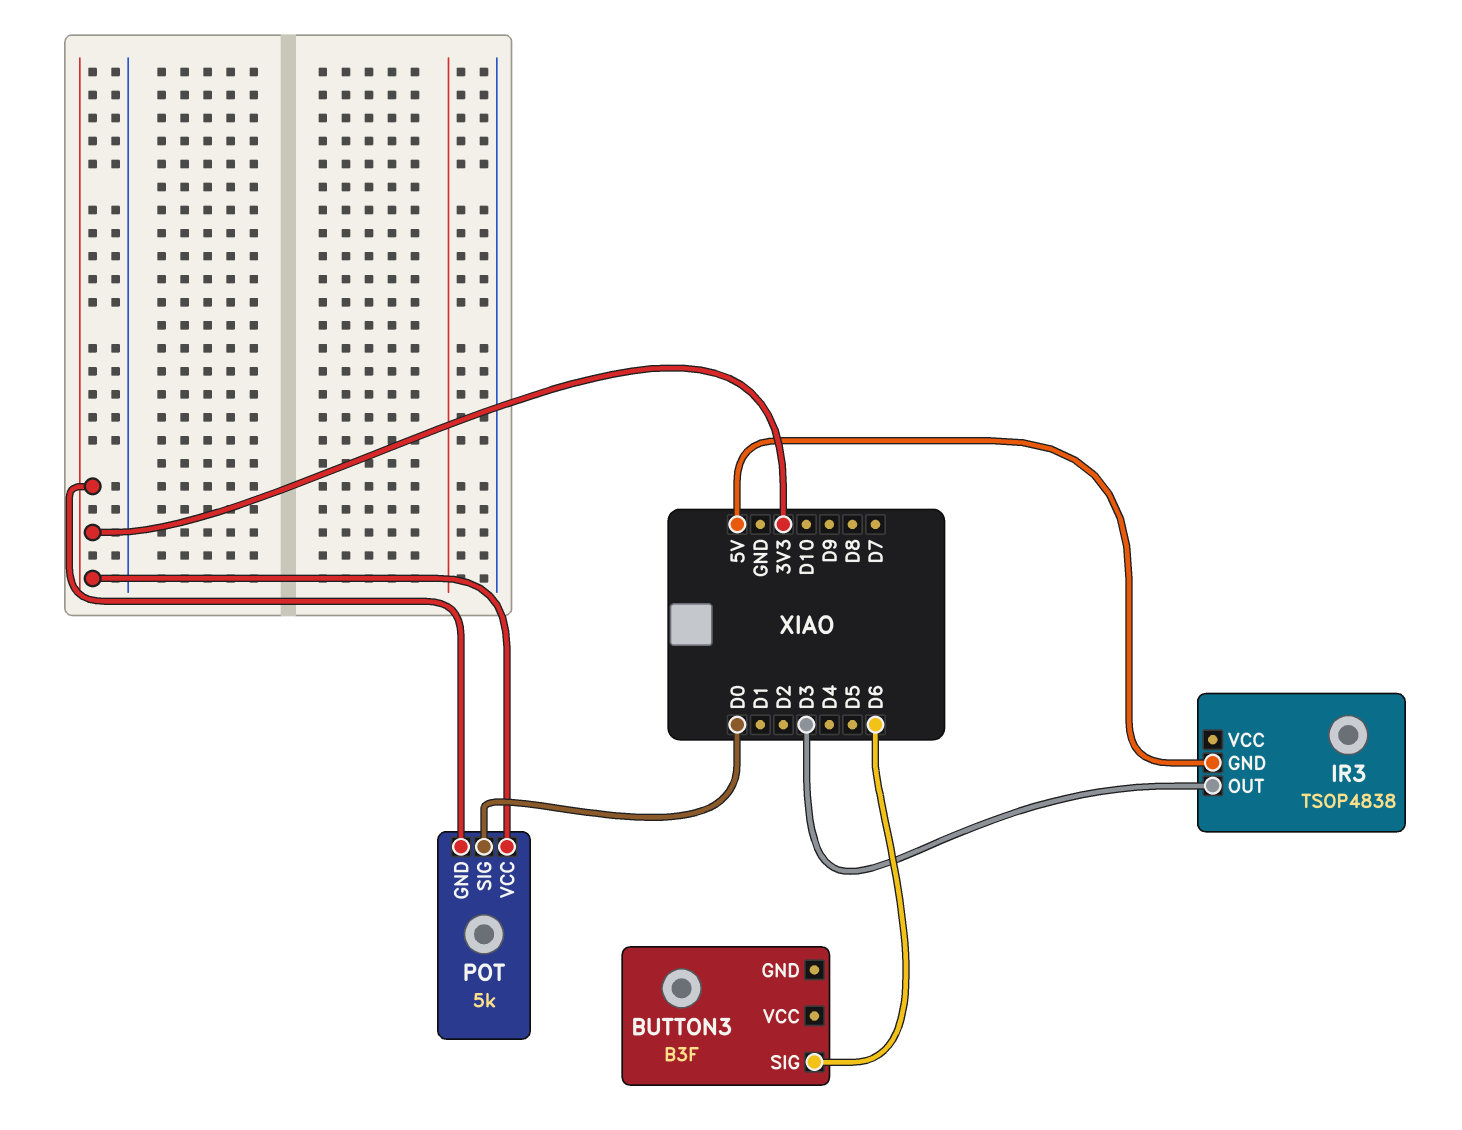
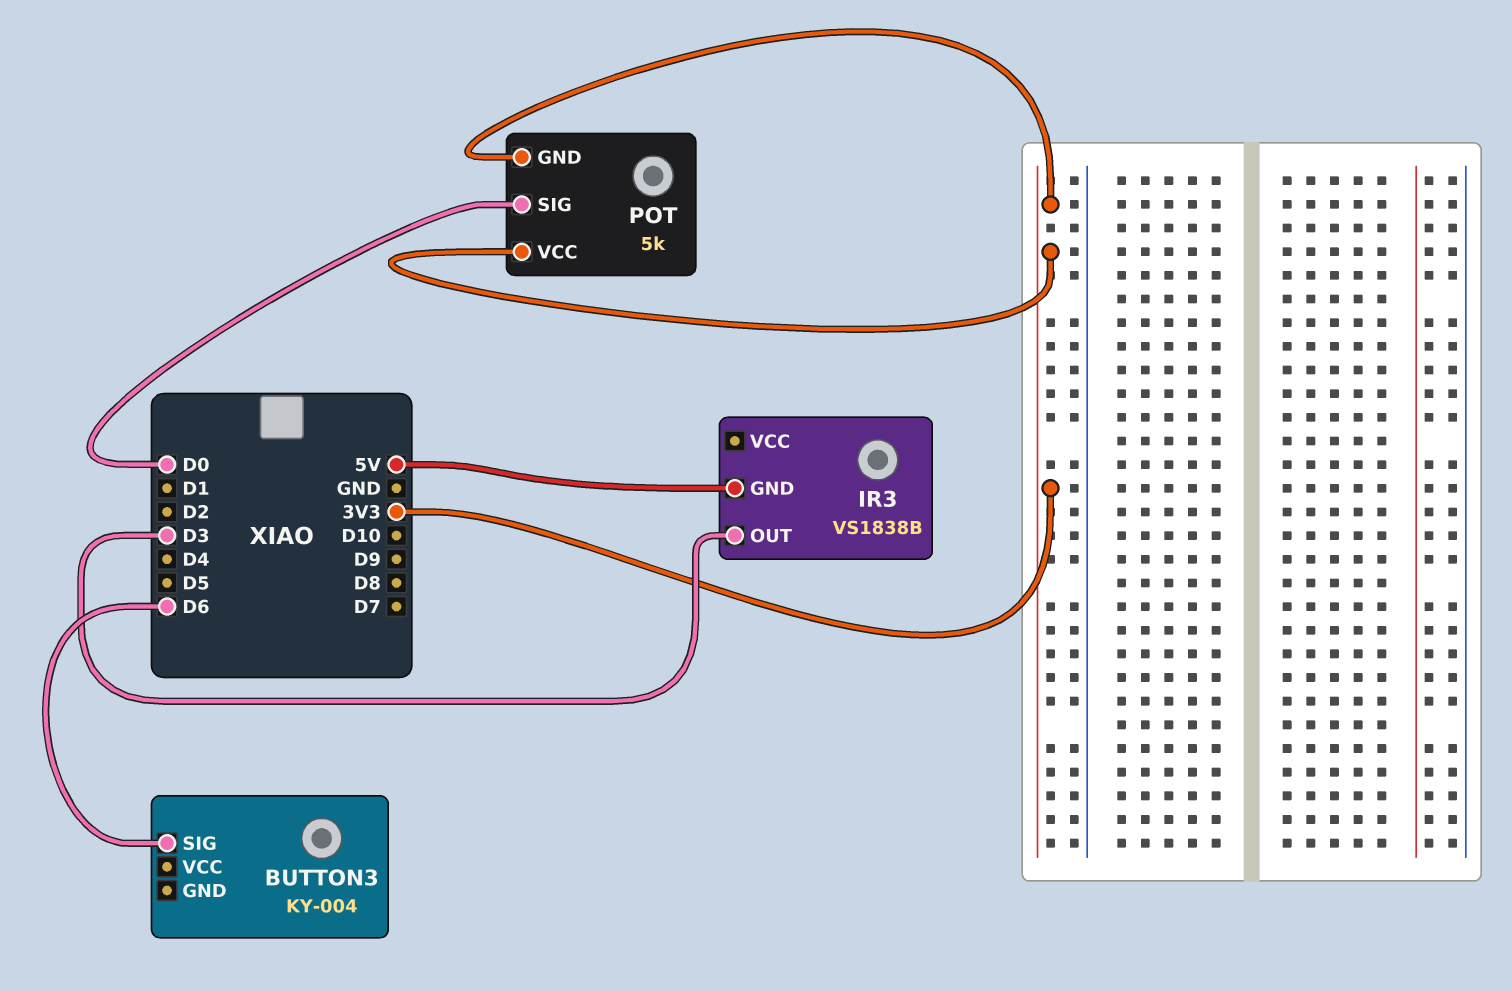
BUTTON3: B3F -> KY-004
IR3: TSOP4838 -> VS1838B

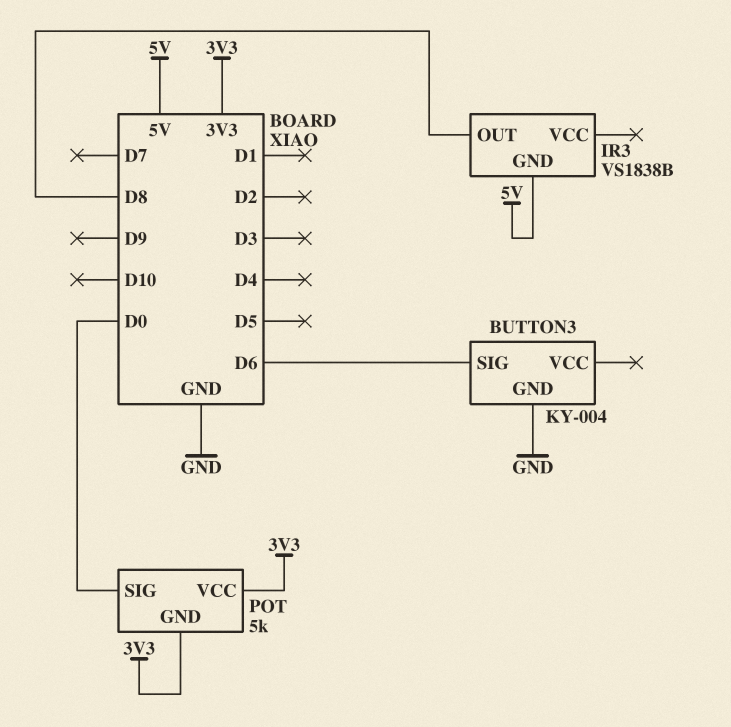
BUTTON3 pin GND: none -> GND
IR3 pin OUT: D3 -> D8

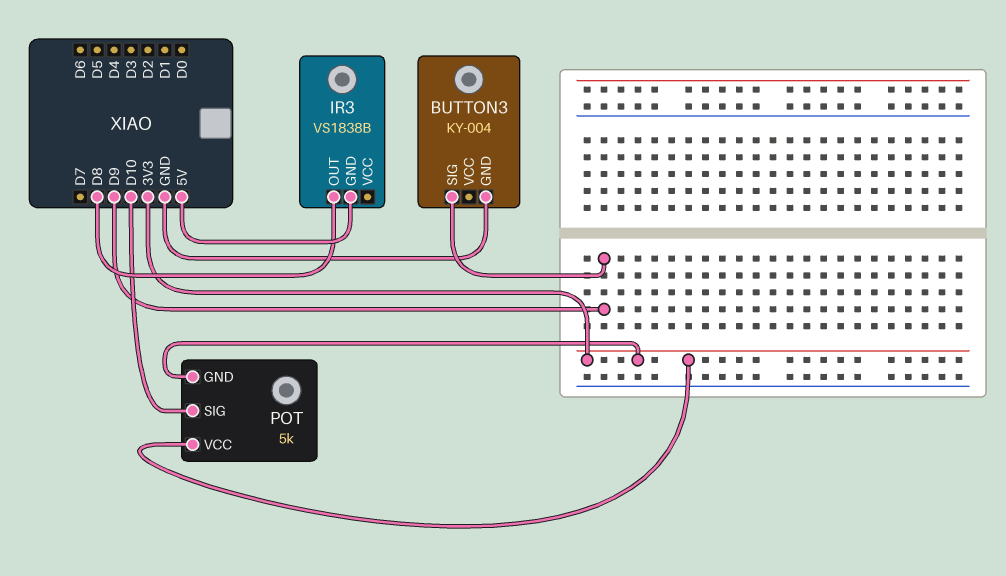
BUTTON3 pin SIG: D6 -> D9
POT pin SIG: D0 -> D10

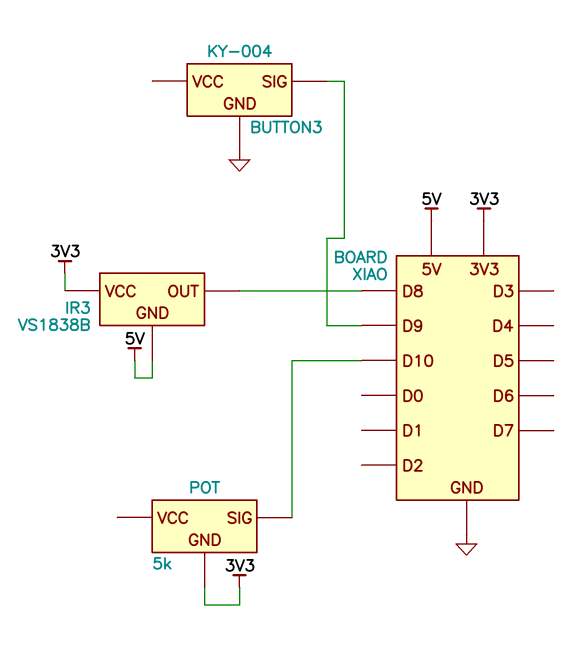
IR3 pin VCC: none -> 3V3
POT pin VCC: 3V3 -> none

